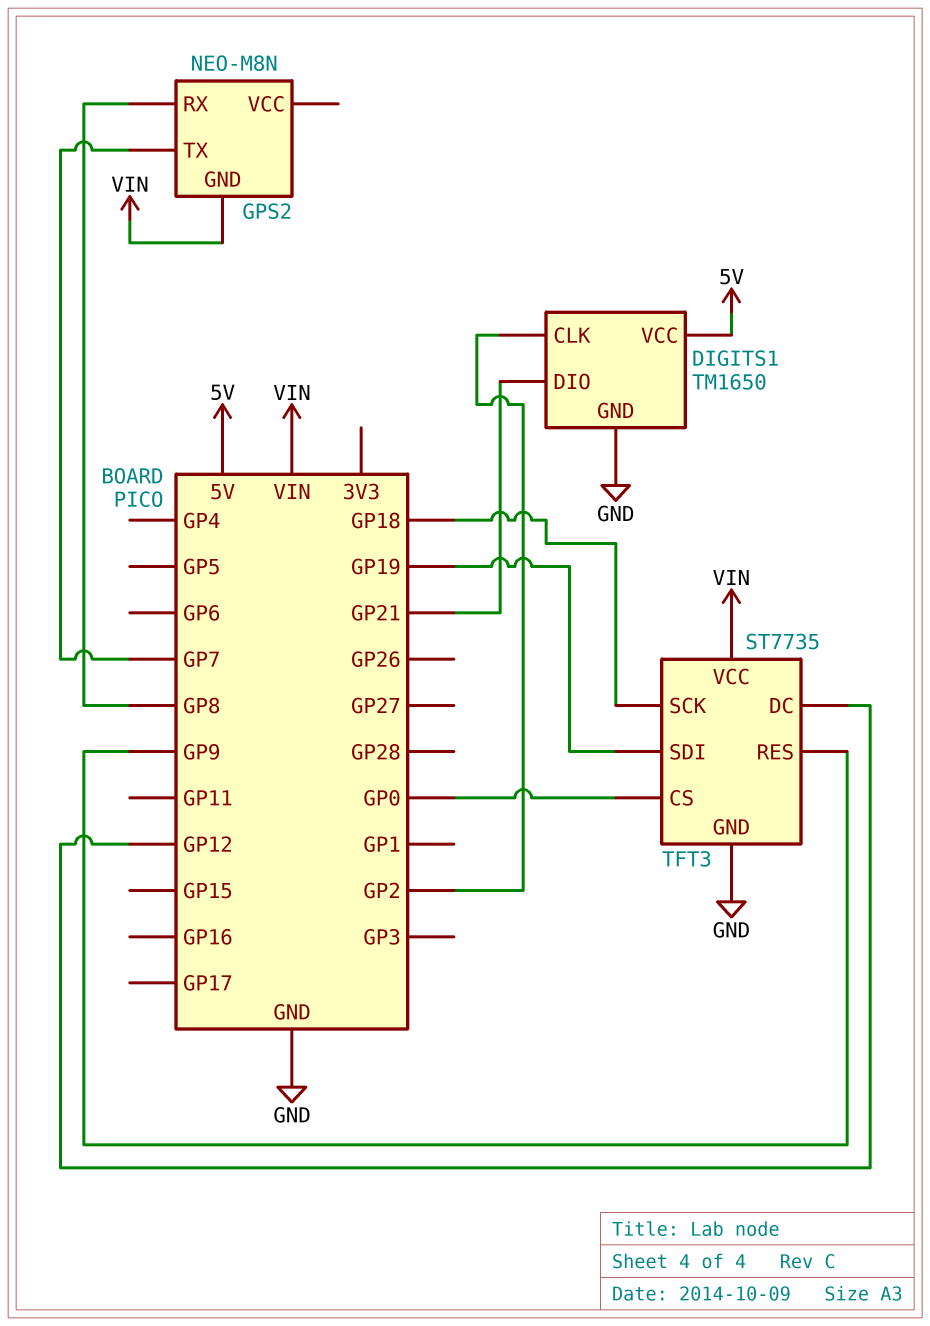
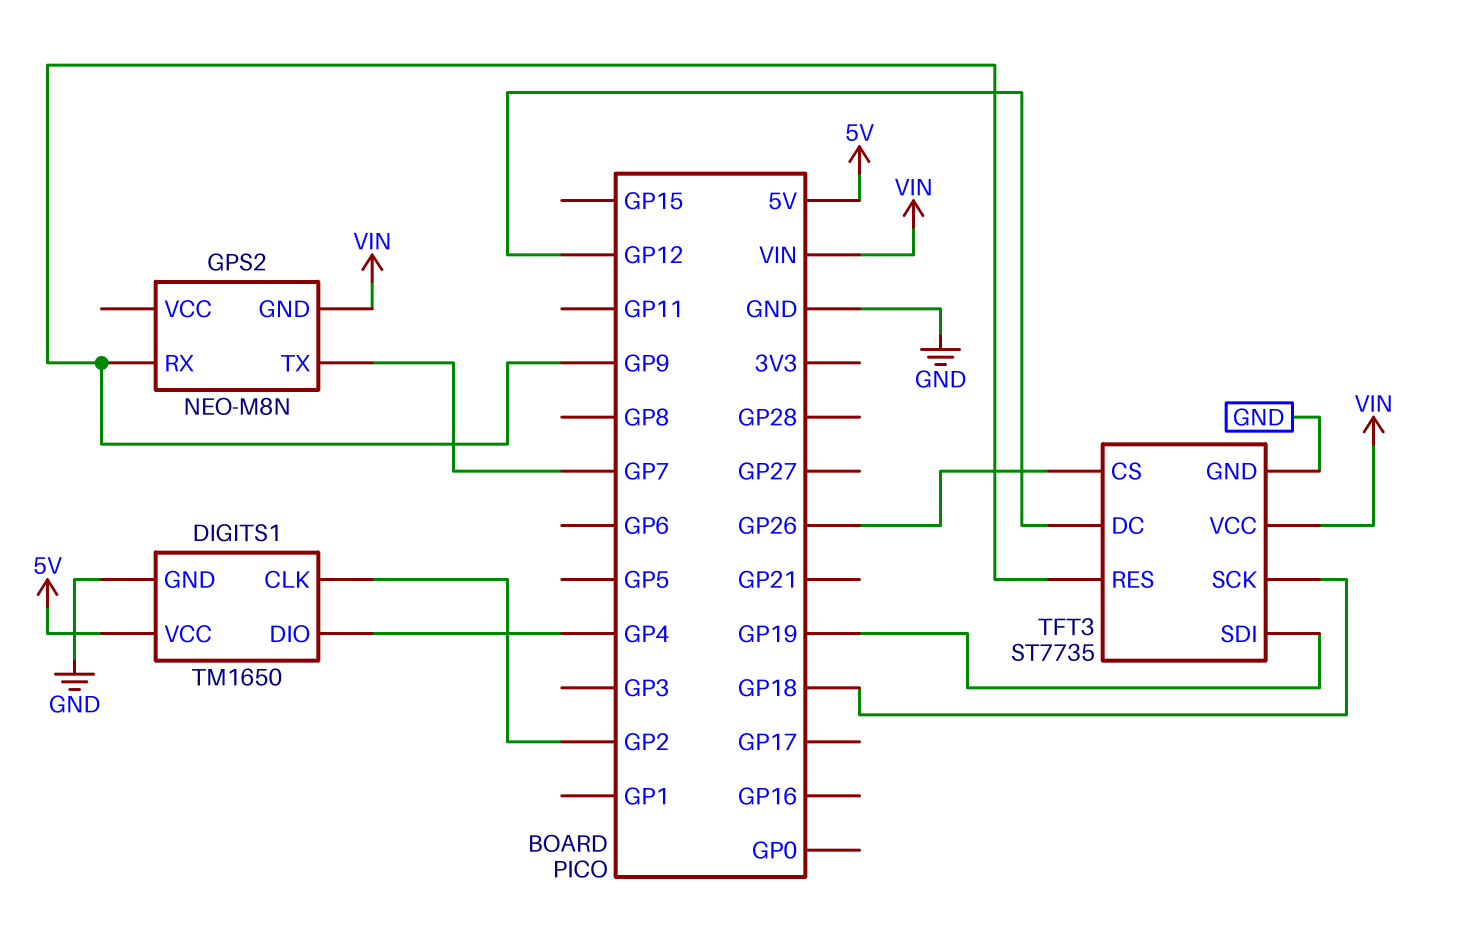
DIGITS1 pin DIO: GP21 -> GP4
GPS2 pin RX: GP8 -> GP9
TFT3 pin CS: GP0 -> GP26

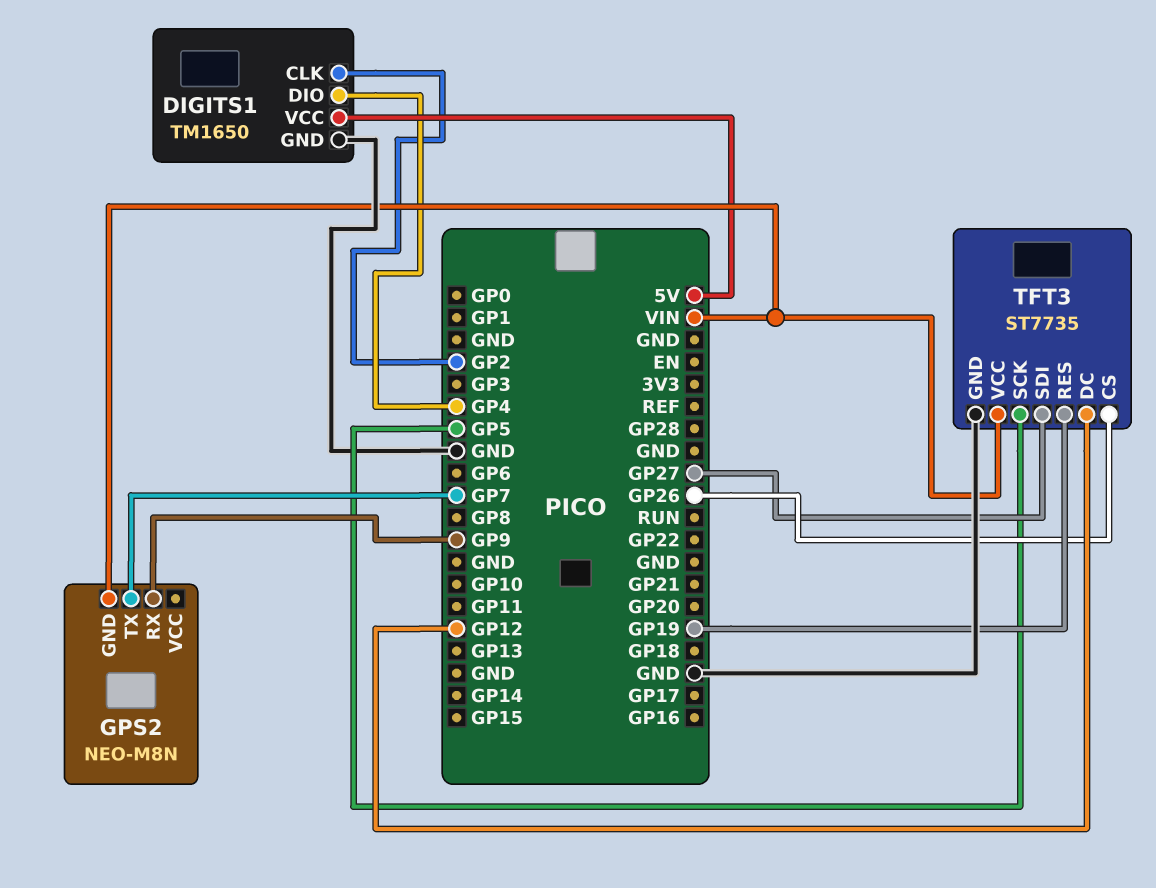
TFT3 pin RES: GP9 -> GP19
TFT3 pin SCK: GP18 -> GP5
TFT3 pin SDI: GP19 -> GP27

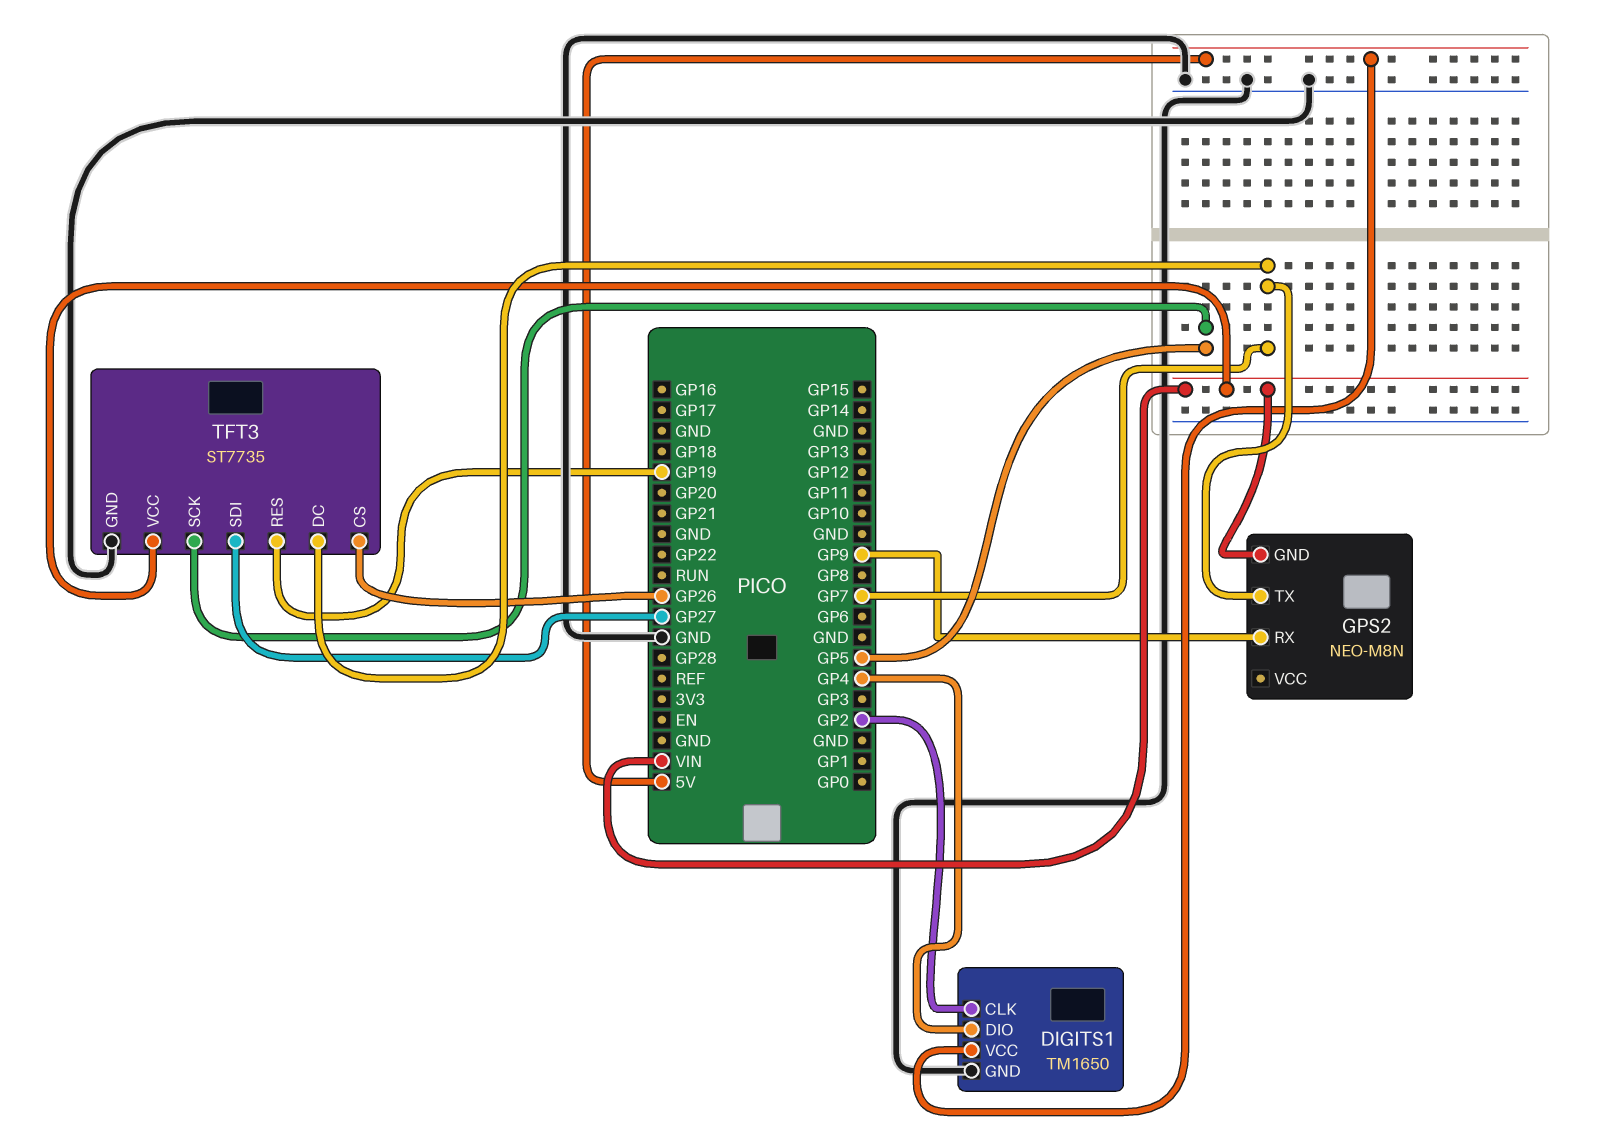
TFT3 pin DC: GP12 -> GP7

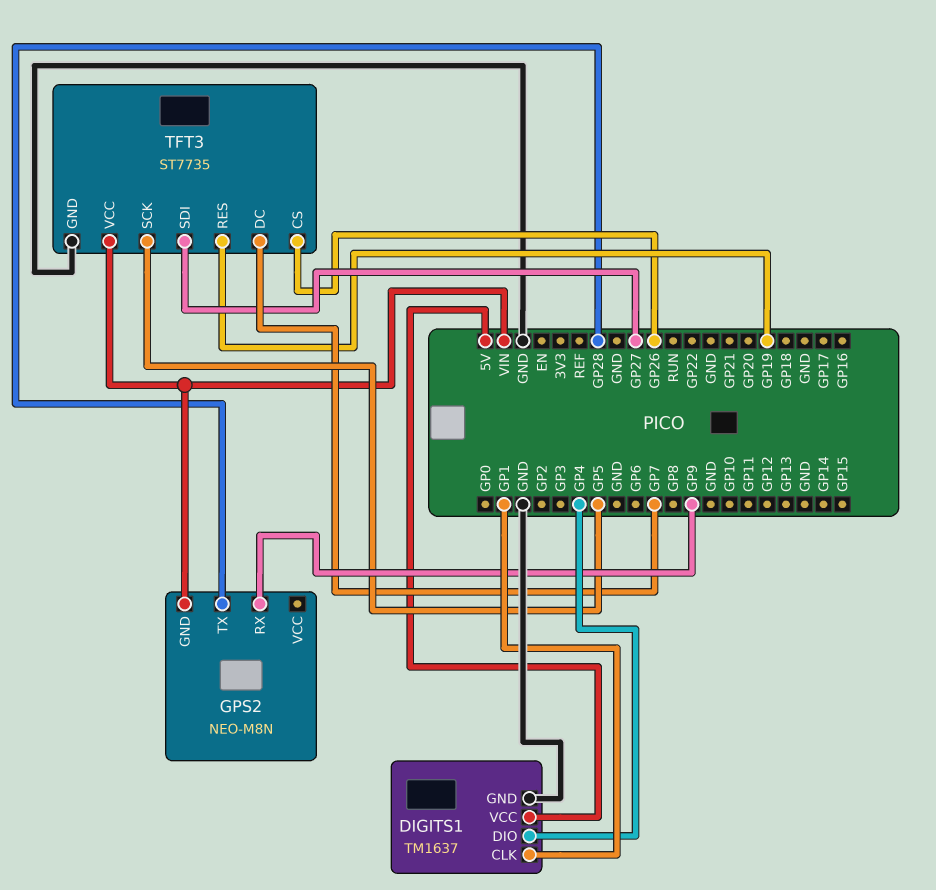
DIGITS1: TM1650 -> TM1637
DIGITS1 pin CLK: GP2 -> GP1
GPS2 pin TX: GP7 -> GP28

